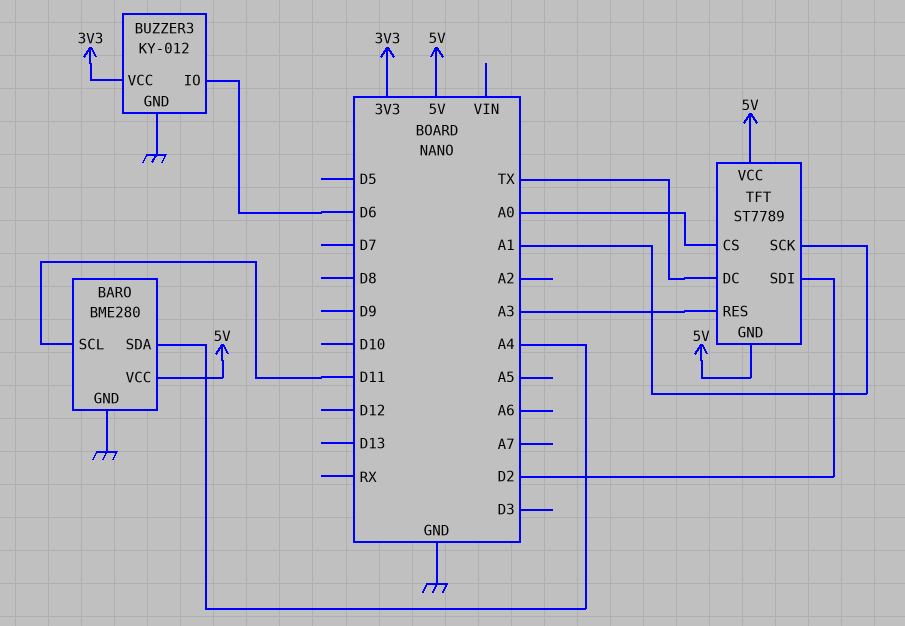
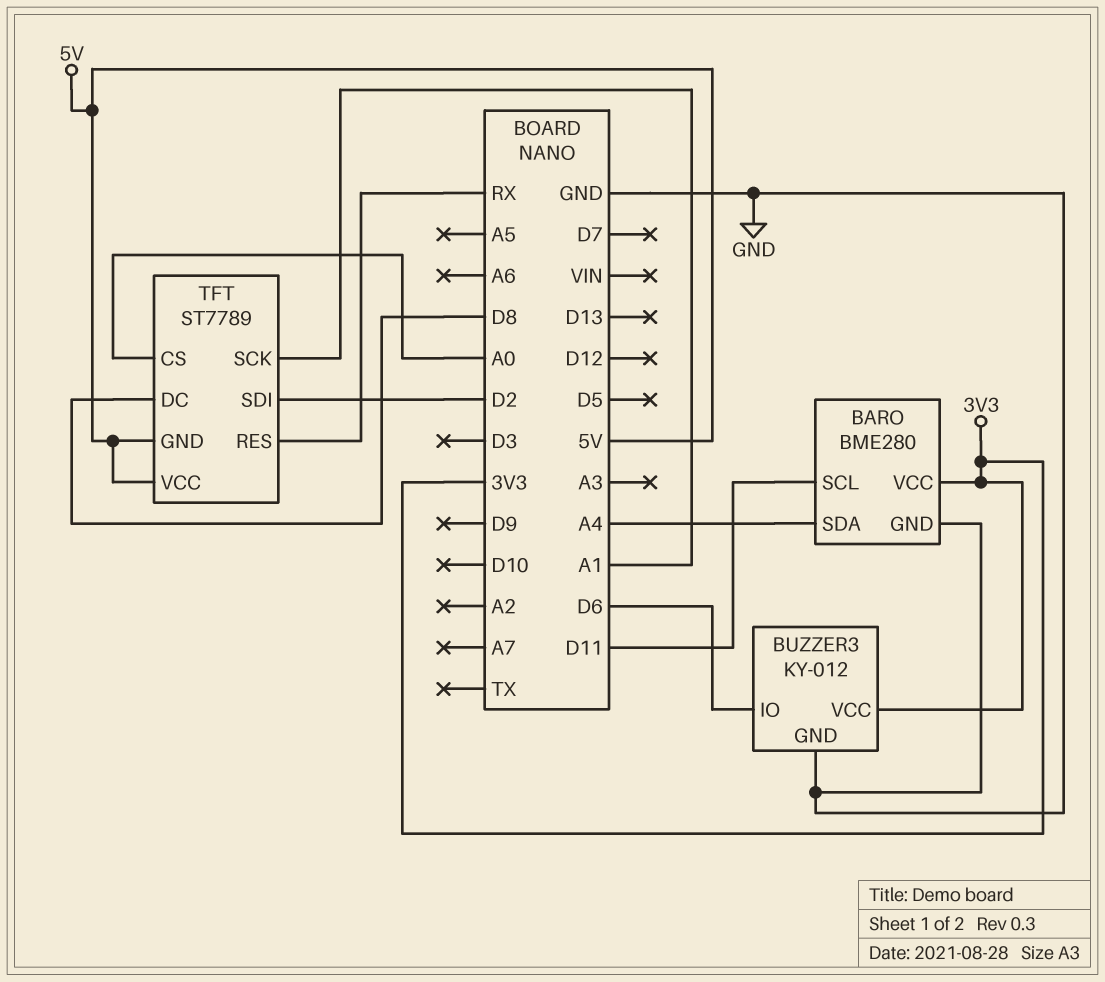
BARO pin VCC: 5V -> 3V3
TFT pin DC: TX -> D8
TFT pin RES: A3 -> RX

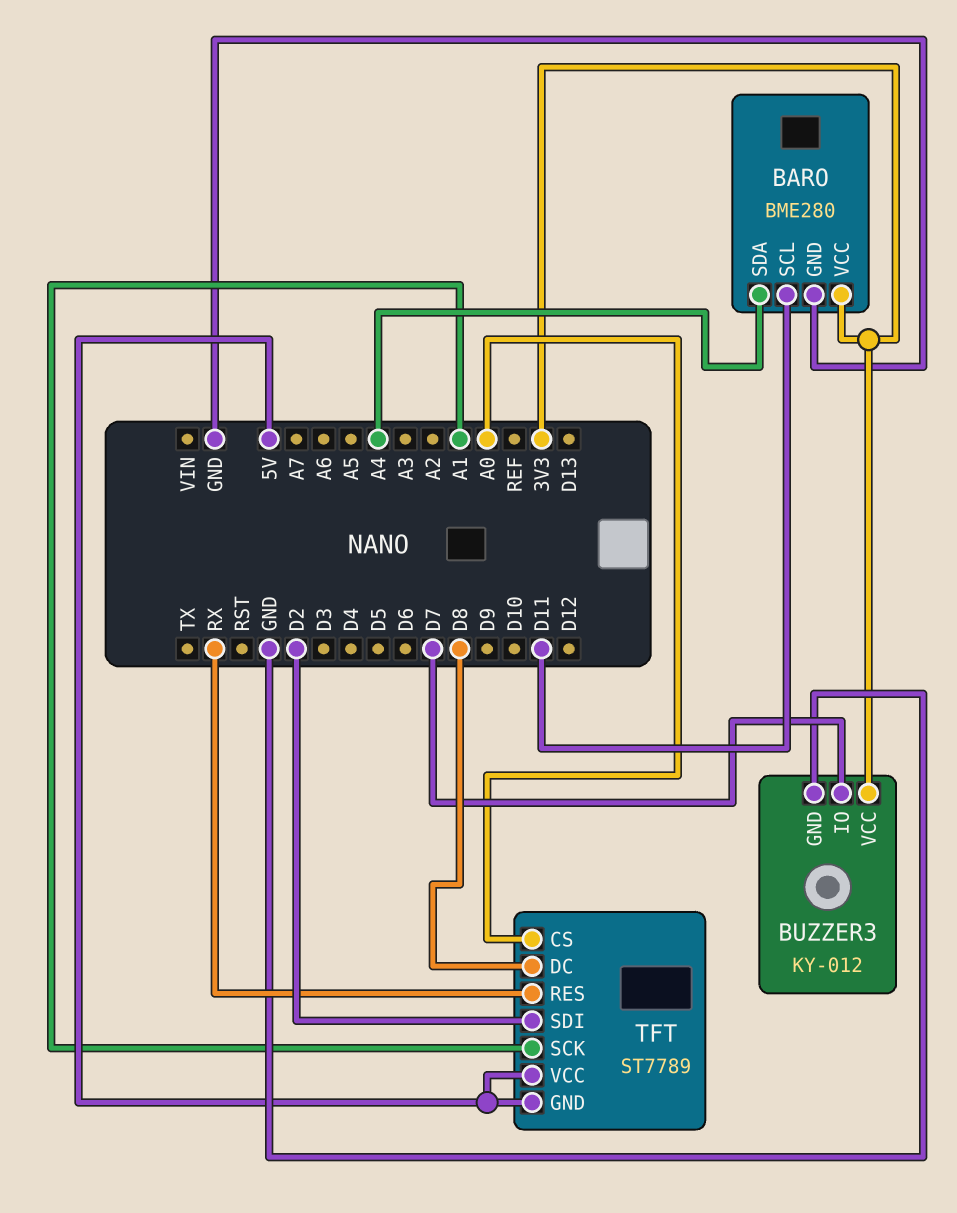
BUZZER3 pin IO: D6 -> D7

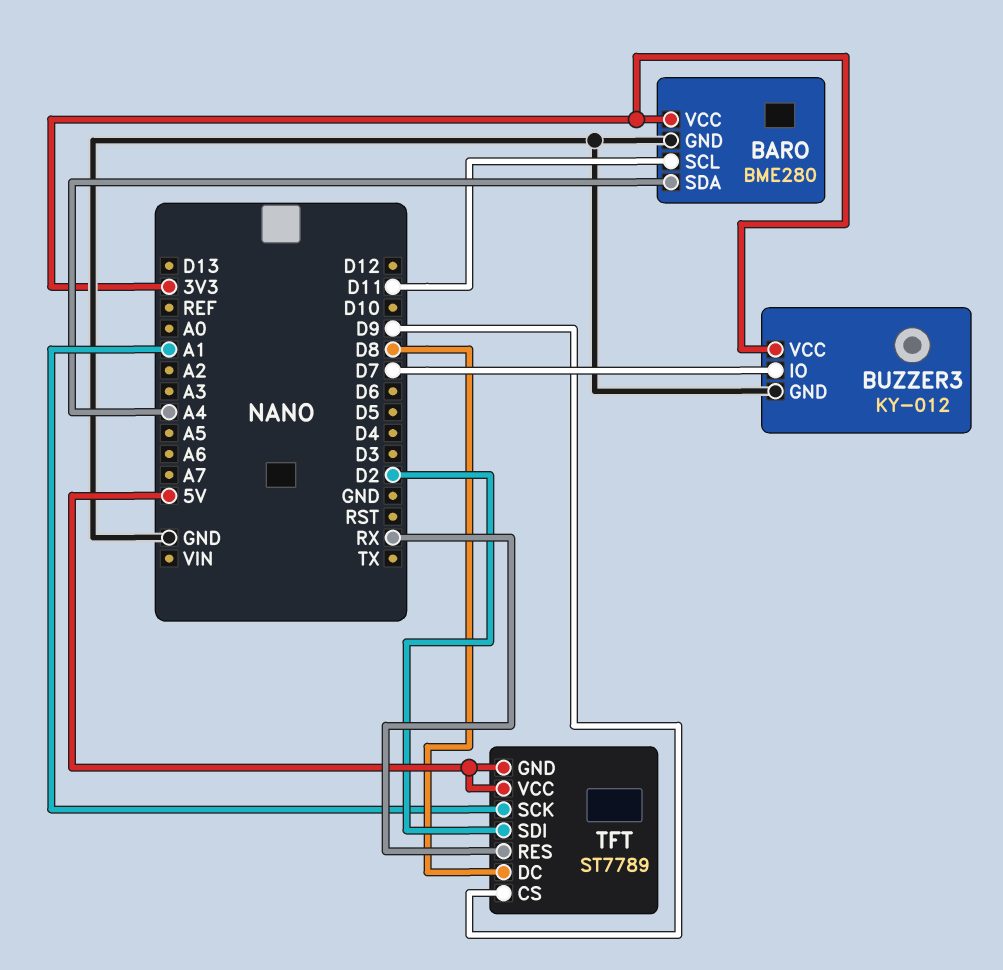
TFT pin CS: A0 -> D9

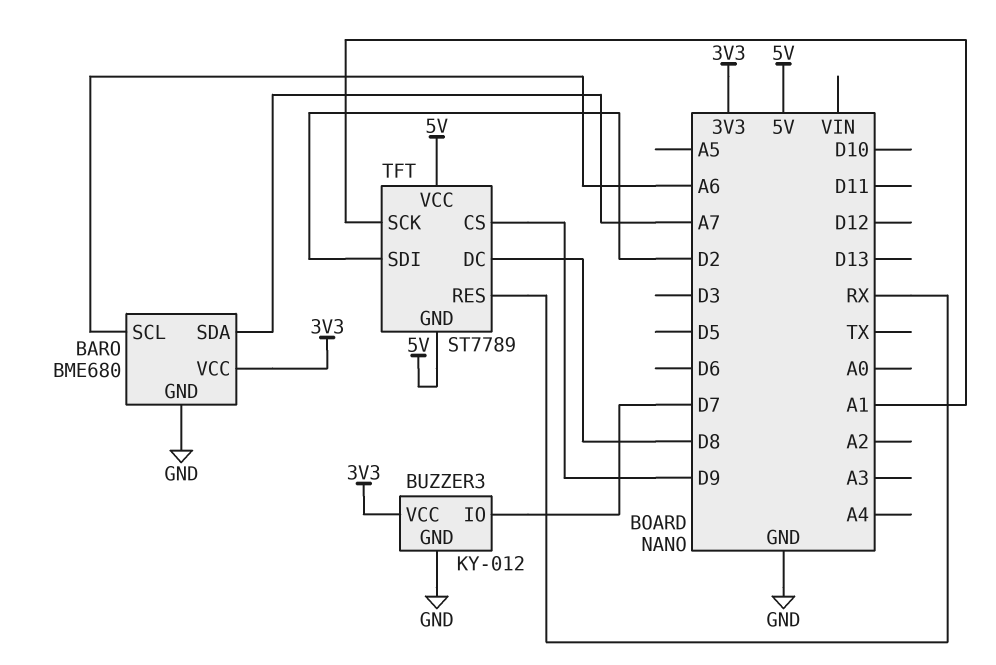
BARO: BME280 -> BME680
BARO pin SCL: D11 -> A6
BARO pin SDA: A4 -> A7

